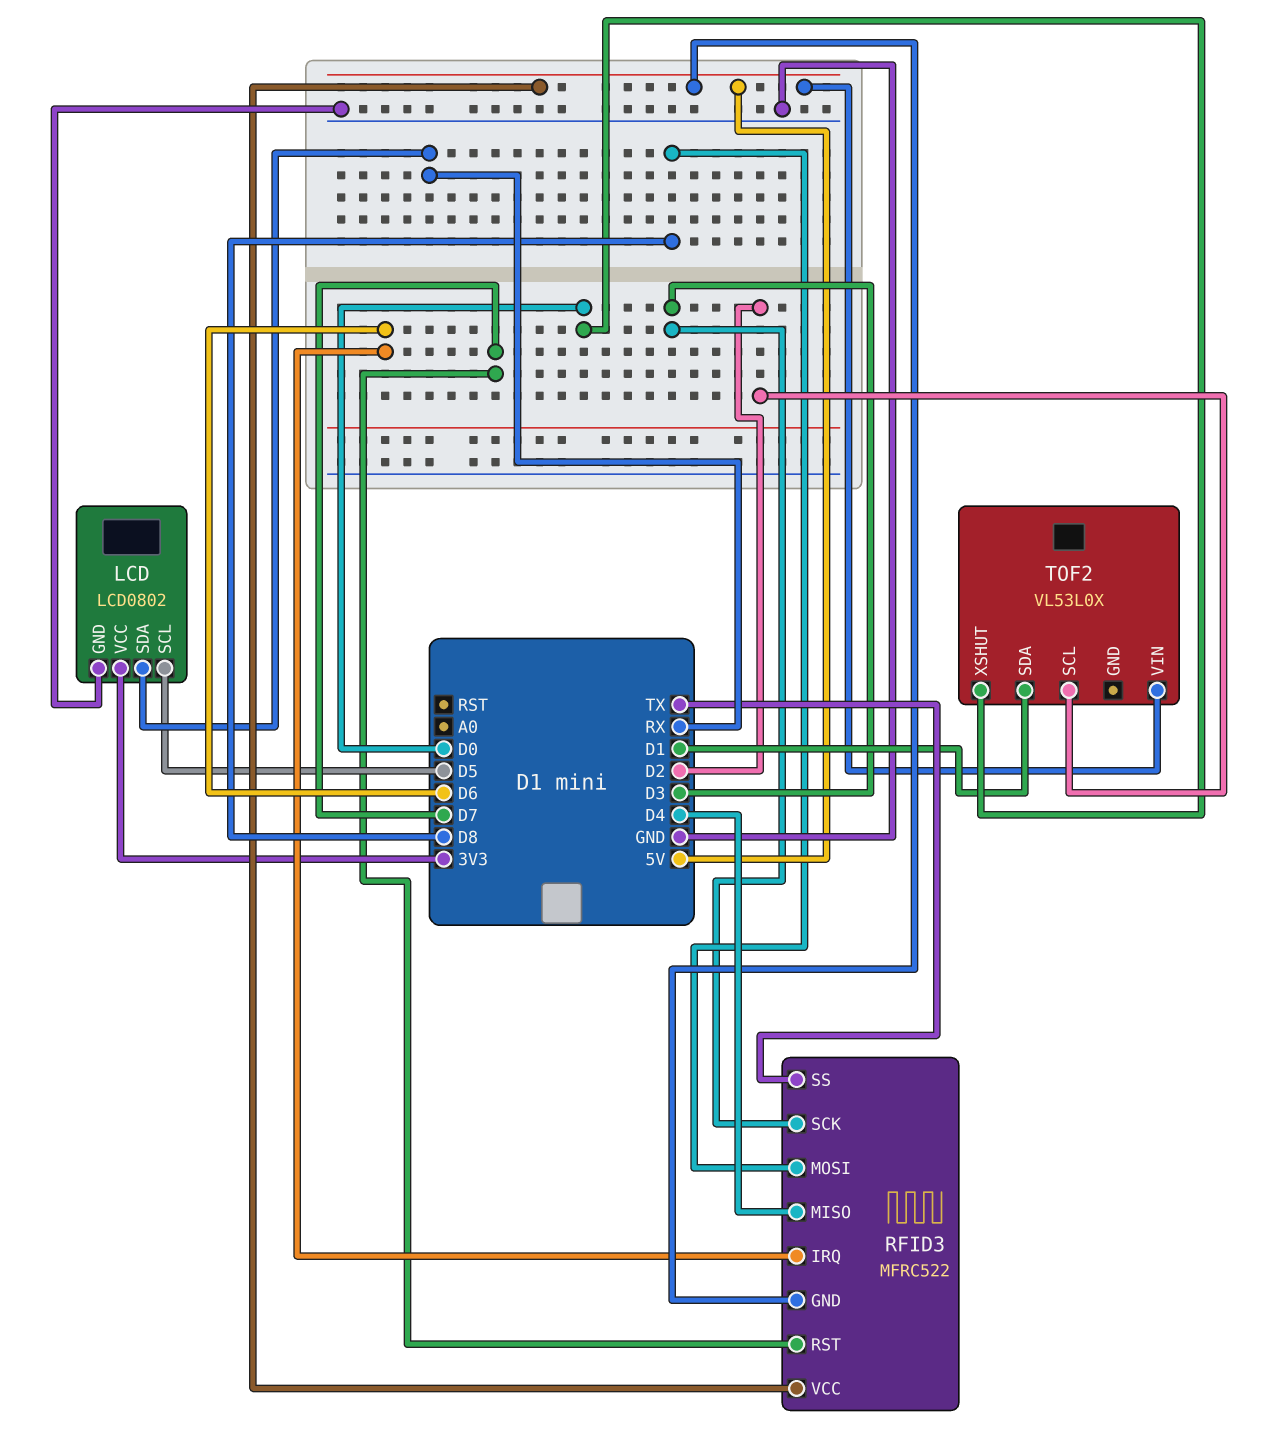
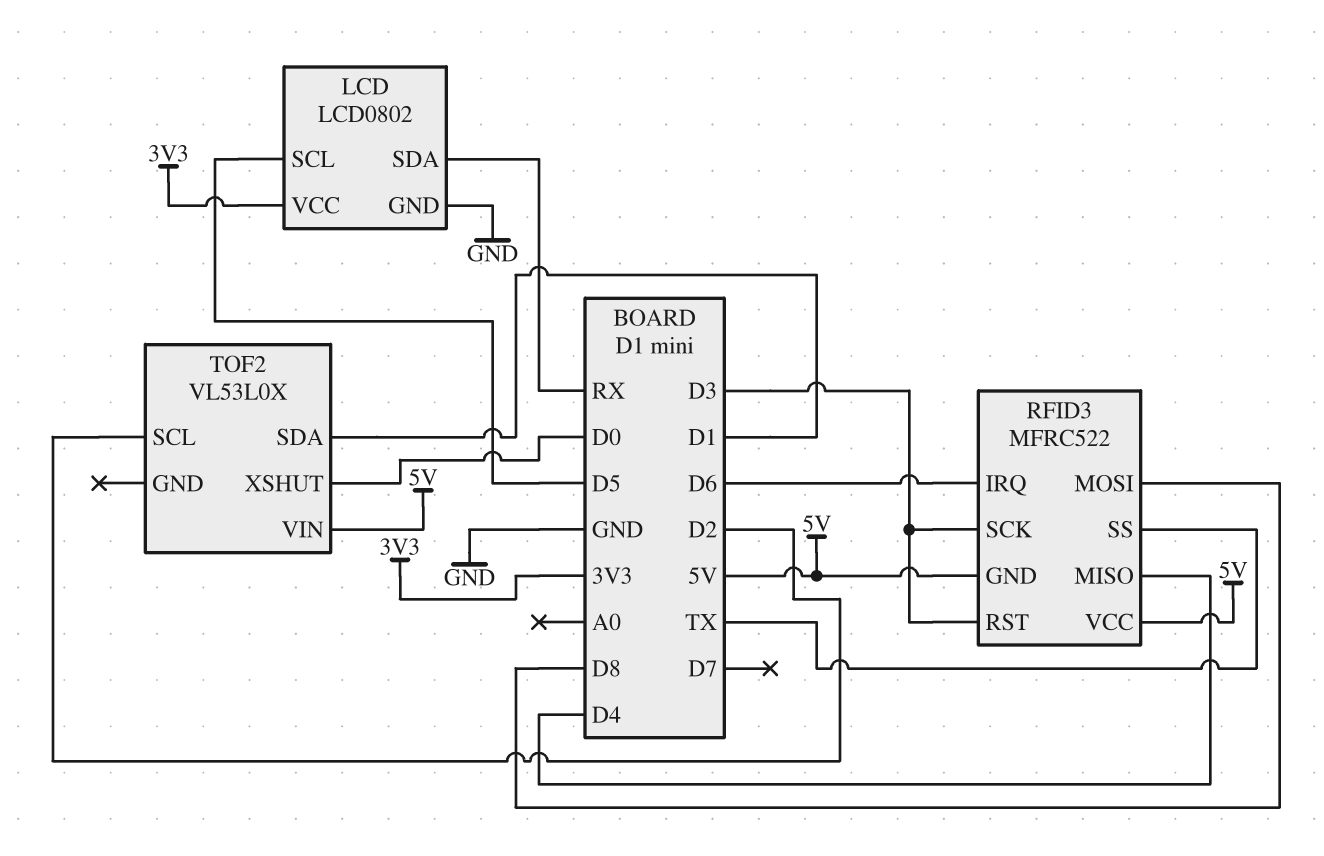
RFID3 pin RST: D7 -> D3

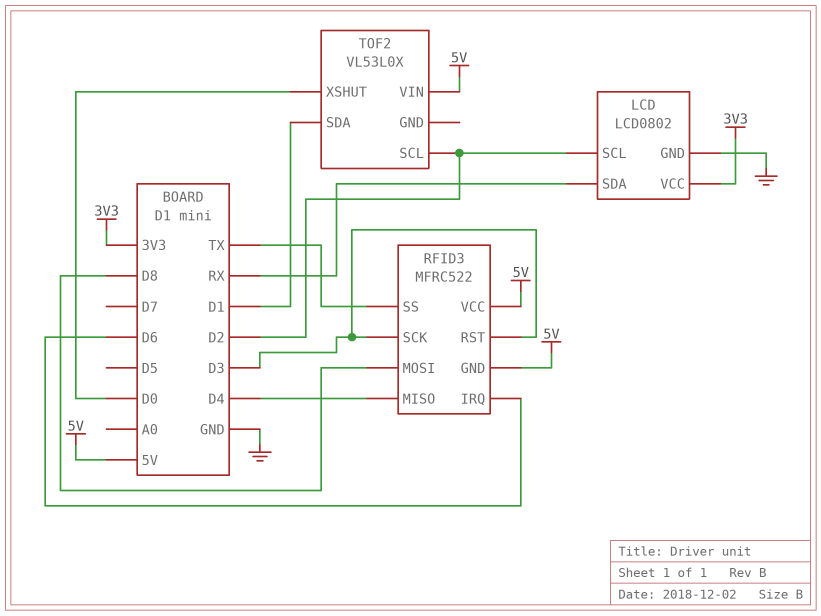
LCD pin SCL: D5 -> D2

